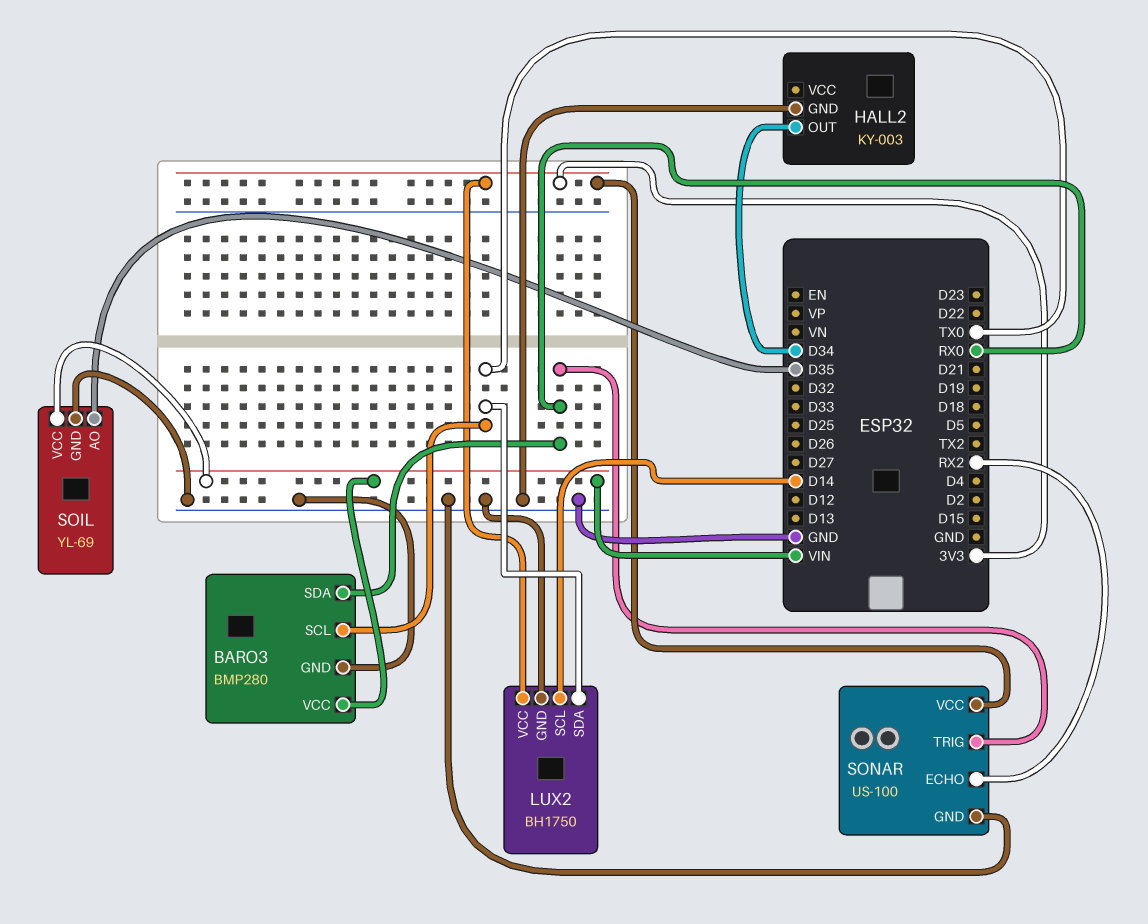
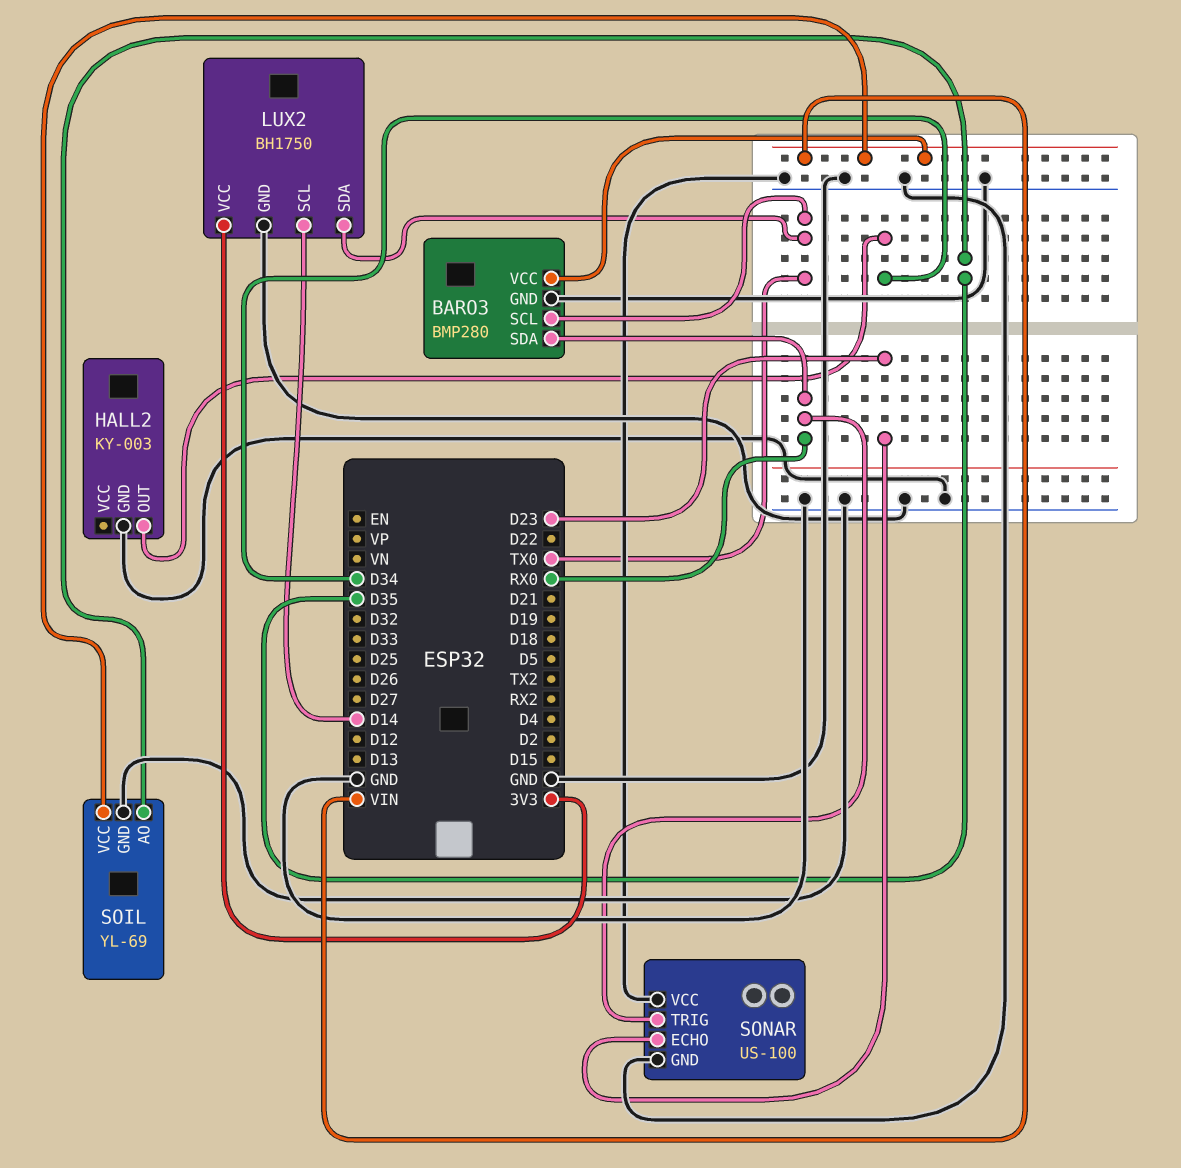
SONAR pin ECHO: RX2 -> D23
SONAR pin VCC: 3V3 -> GND

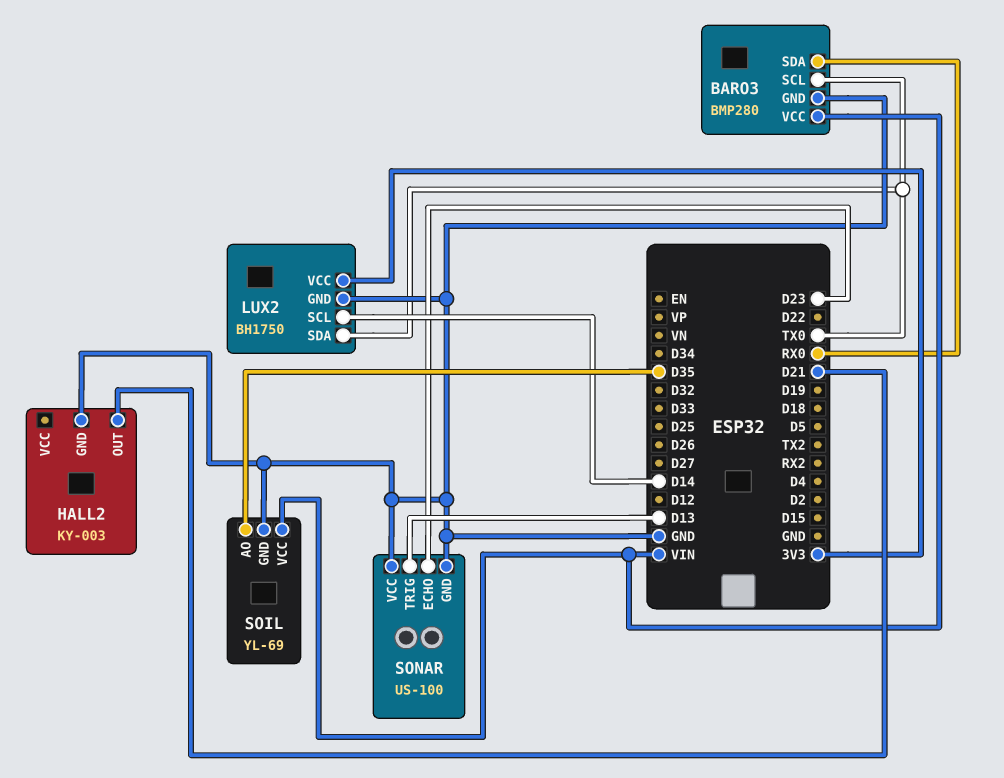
HALL2 pin OUT: D34 -> D21
SONAR pin TRIG: RX0 -> D13

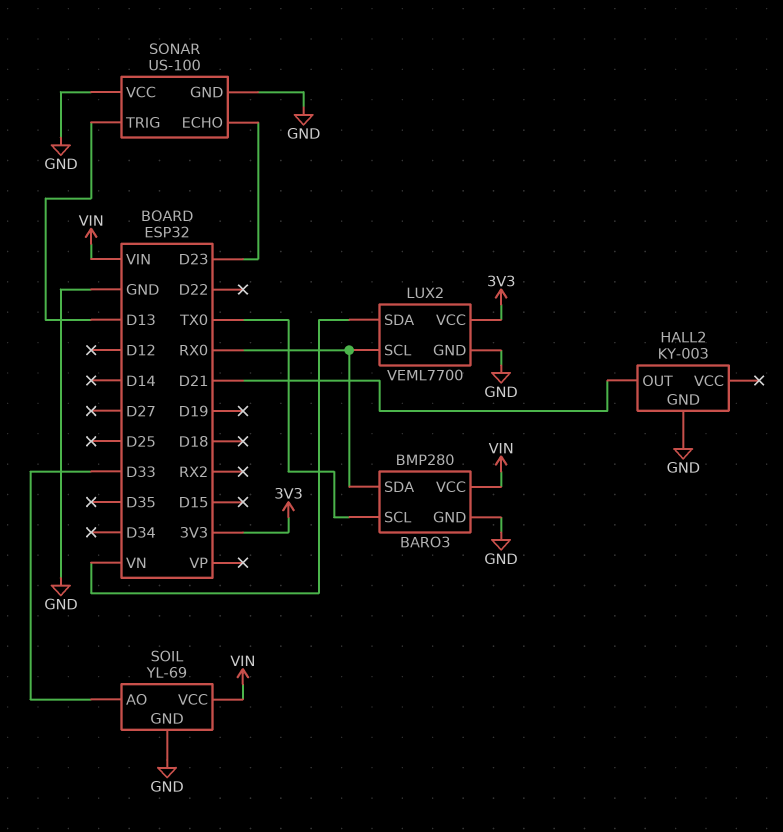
LUX2: BH1750 -> VEML7700
LUX2 pin SCL: D14 -> RX0
LUX2 pin SDA: TX0 -> VN
SOIL pin AO: D35 -> D33

